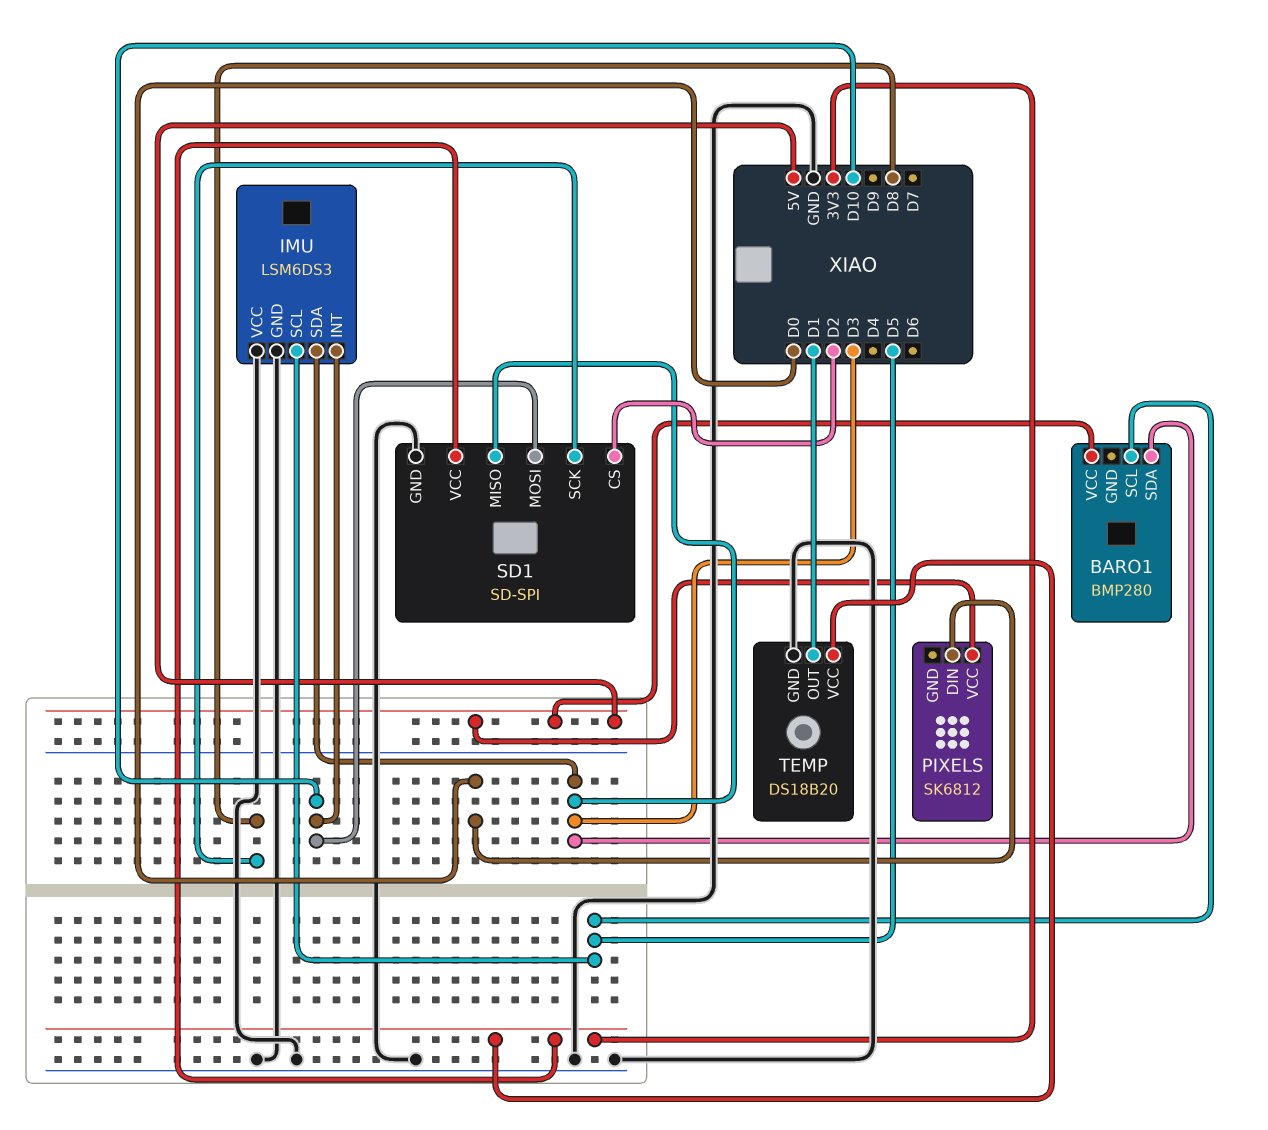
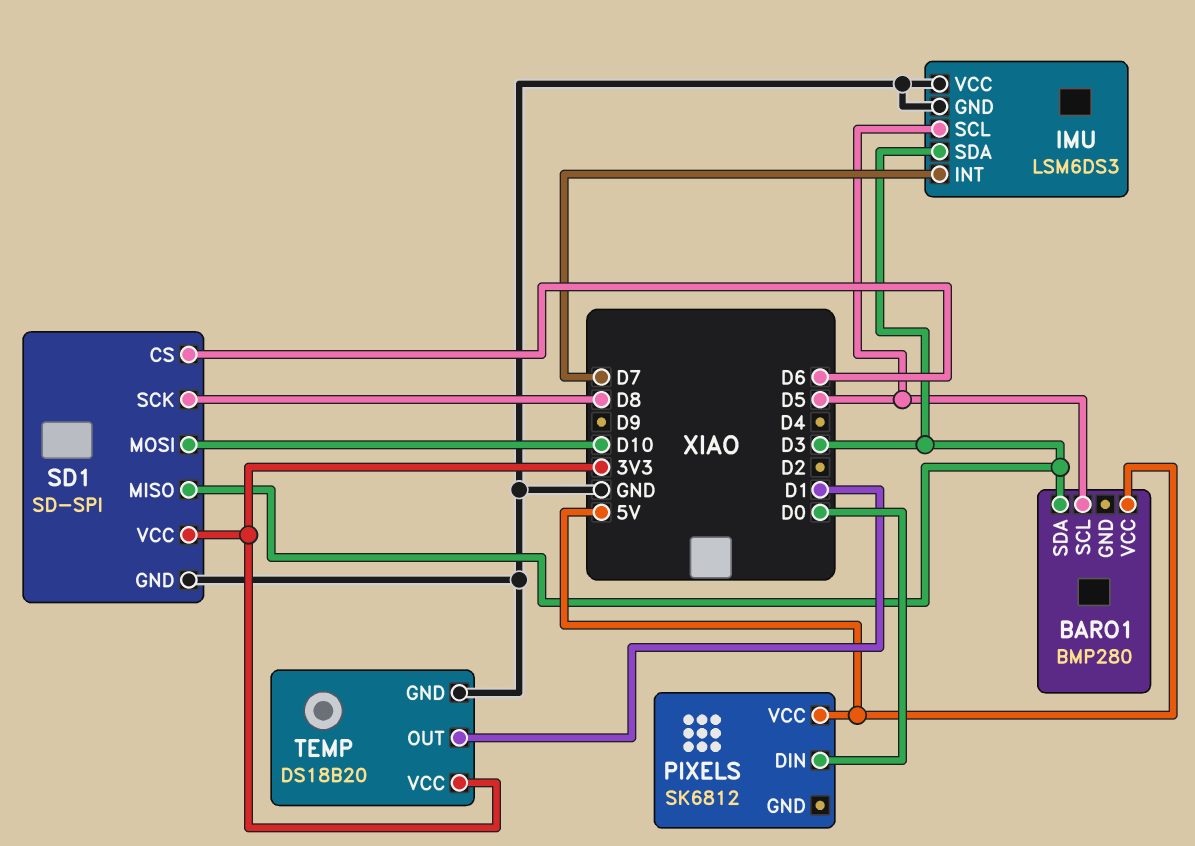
IMU pin INT: D10 -> D7
SD1 pin CS: D2 -> D6

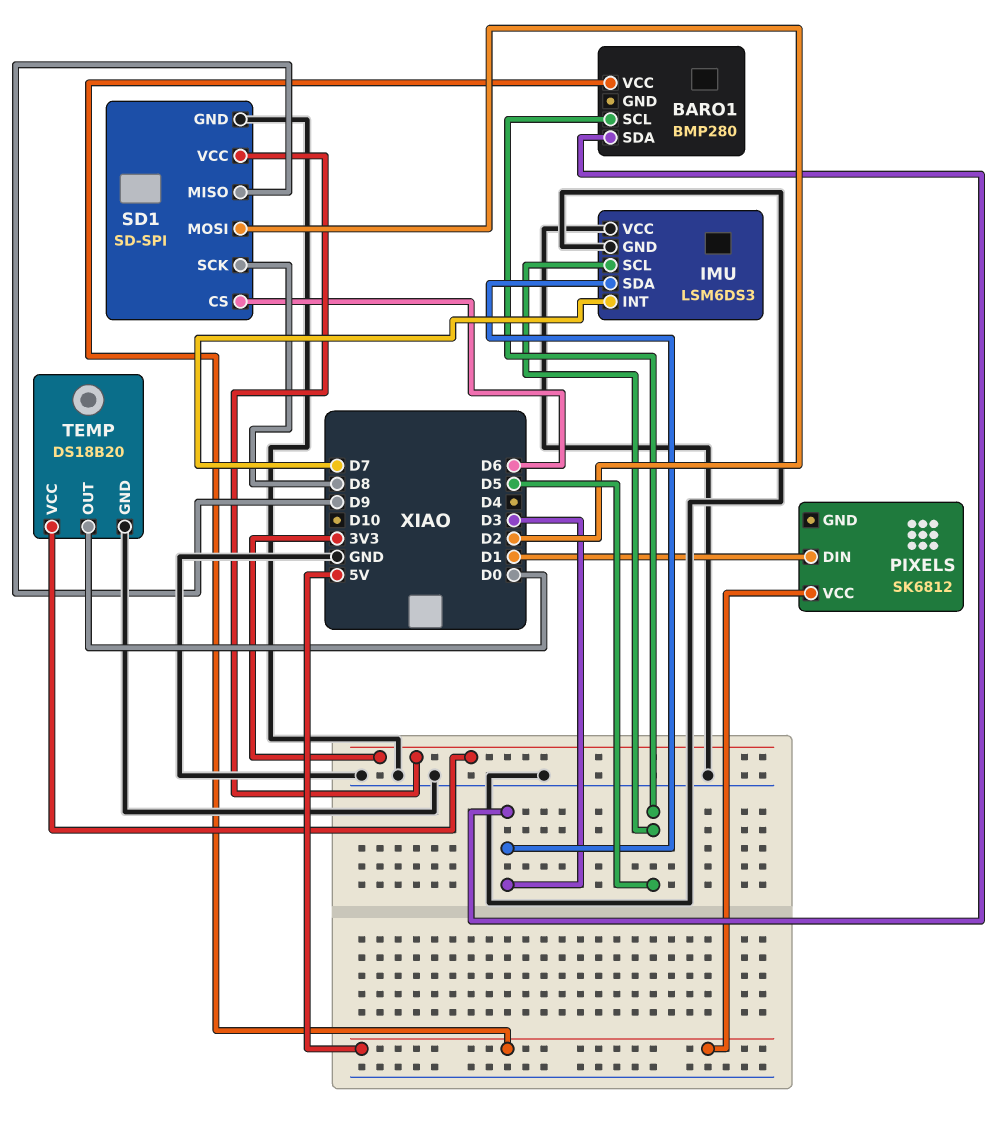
PIXELS pin DIN: D0 -> D1
SD1 pin MISO: D3 -> D9
SD1 pin MOSI: D10 -> D2
TEMP pin OUT: D1 -> D0

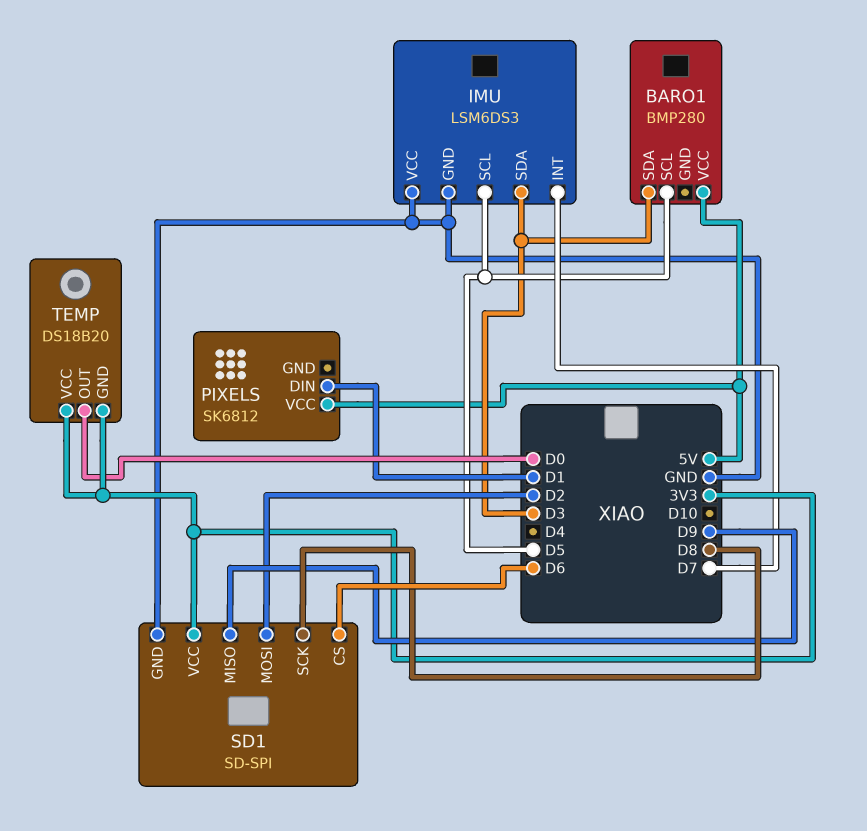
TEMP pin GND: GND -> 3V3

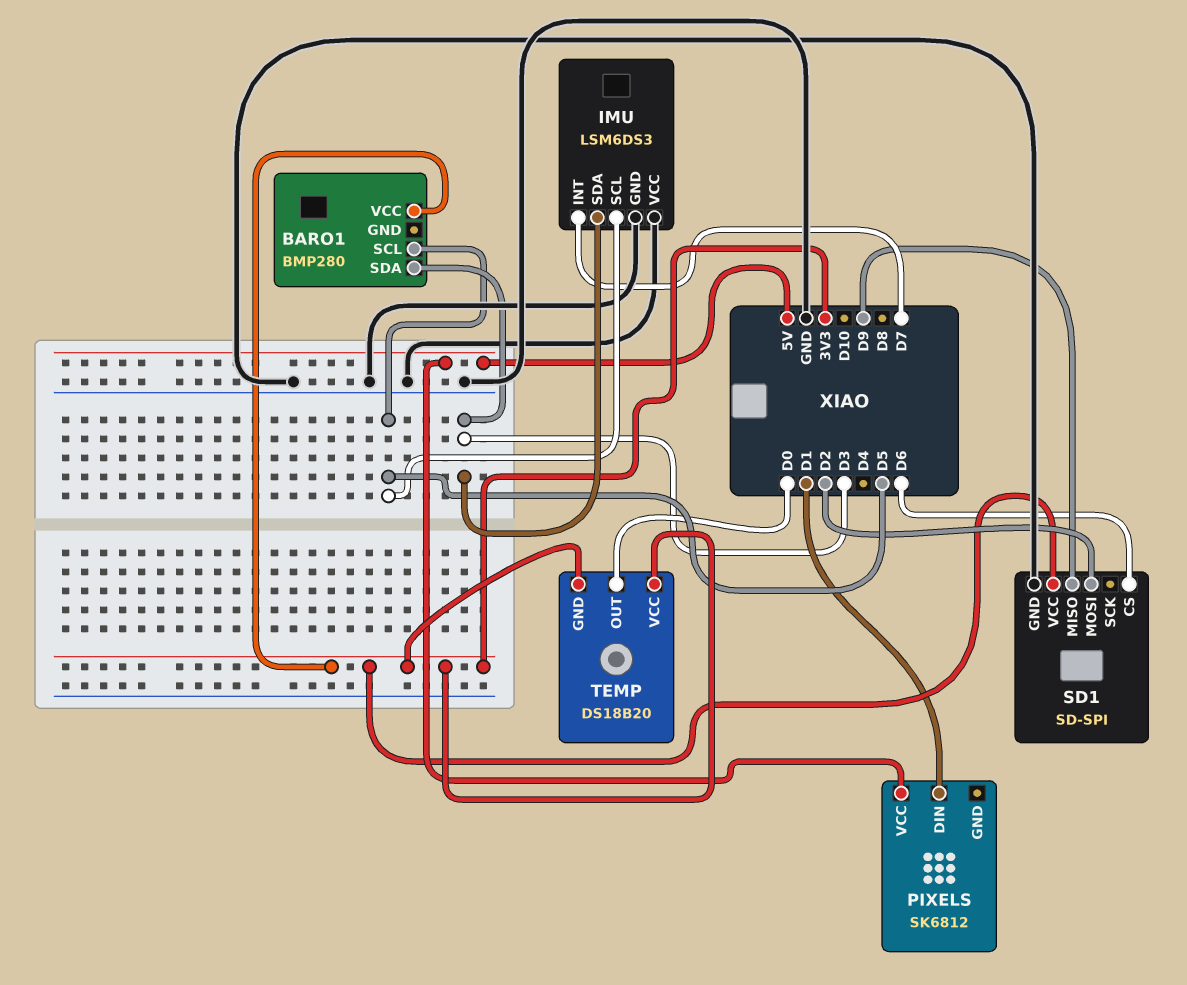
BARO1 pin VCC: 5V -> 3V3
SD1 pin SCK: D8 -> none

